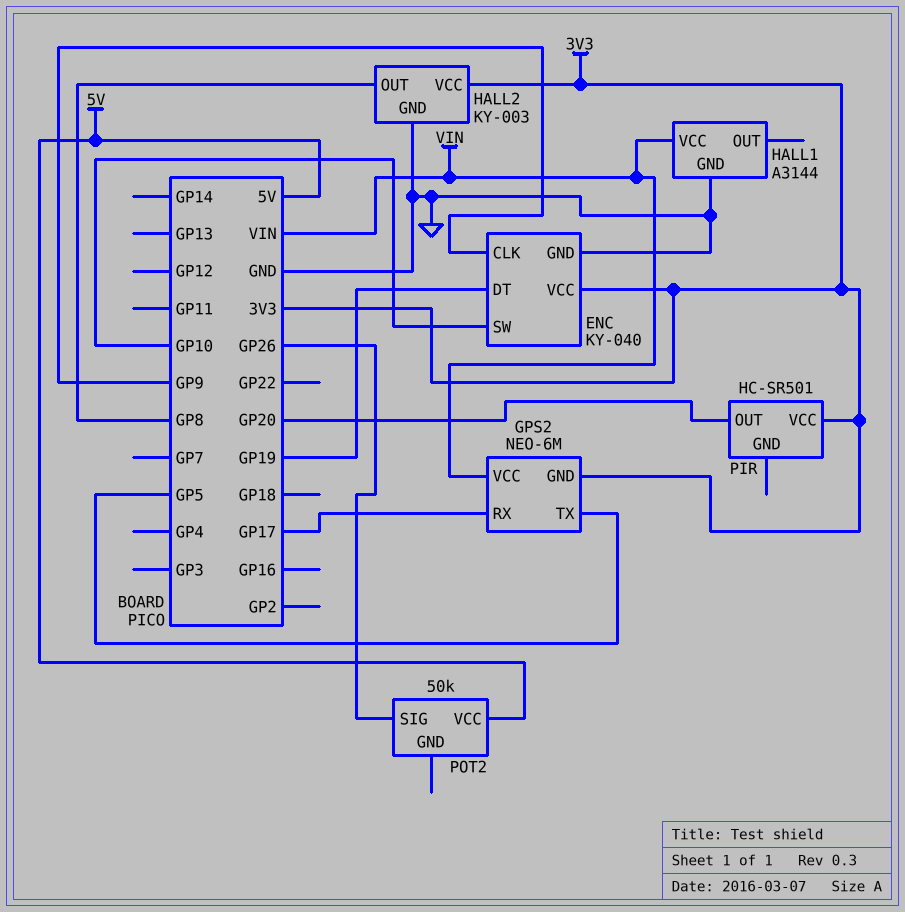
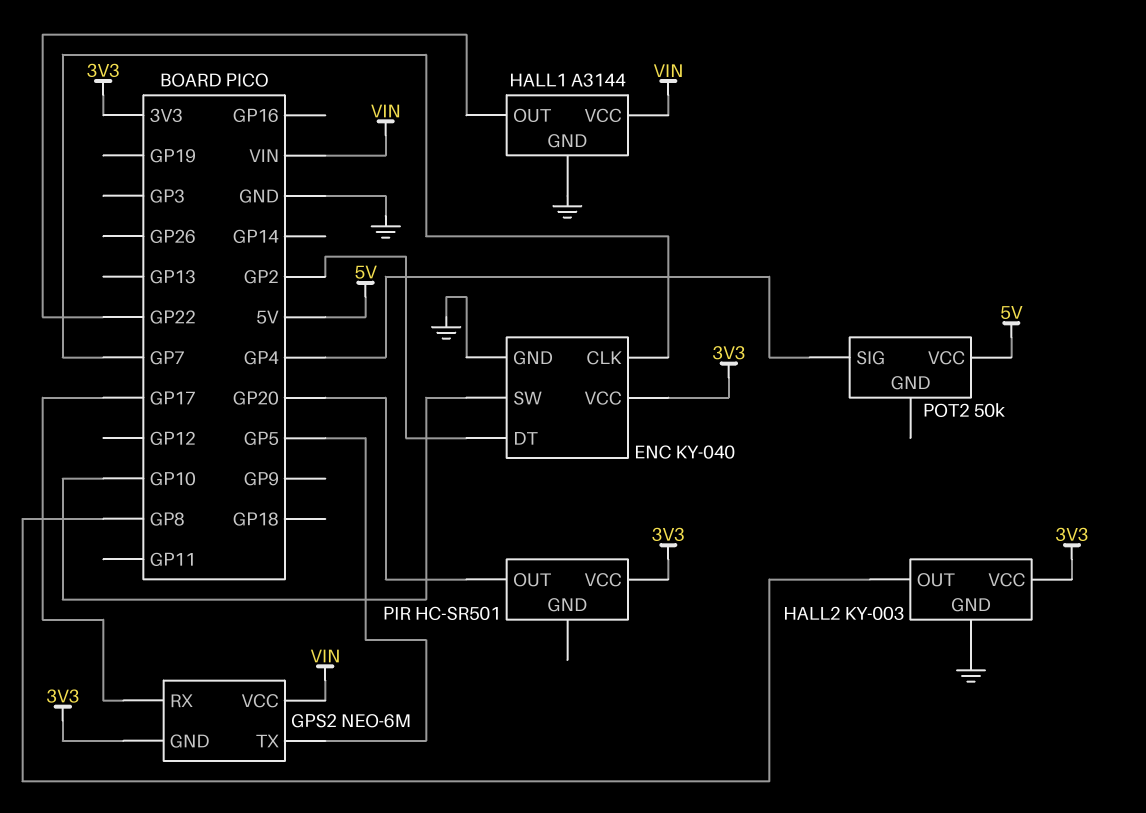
ENC pin CLK: GP9 -> GP7
ENC pin DT: GP19 -> GP2
HALL1 pin OUT: none -> GP22
POT2 pin SIG: GP26 -> GP4

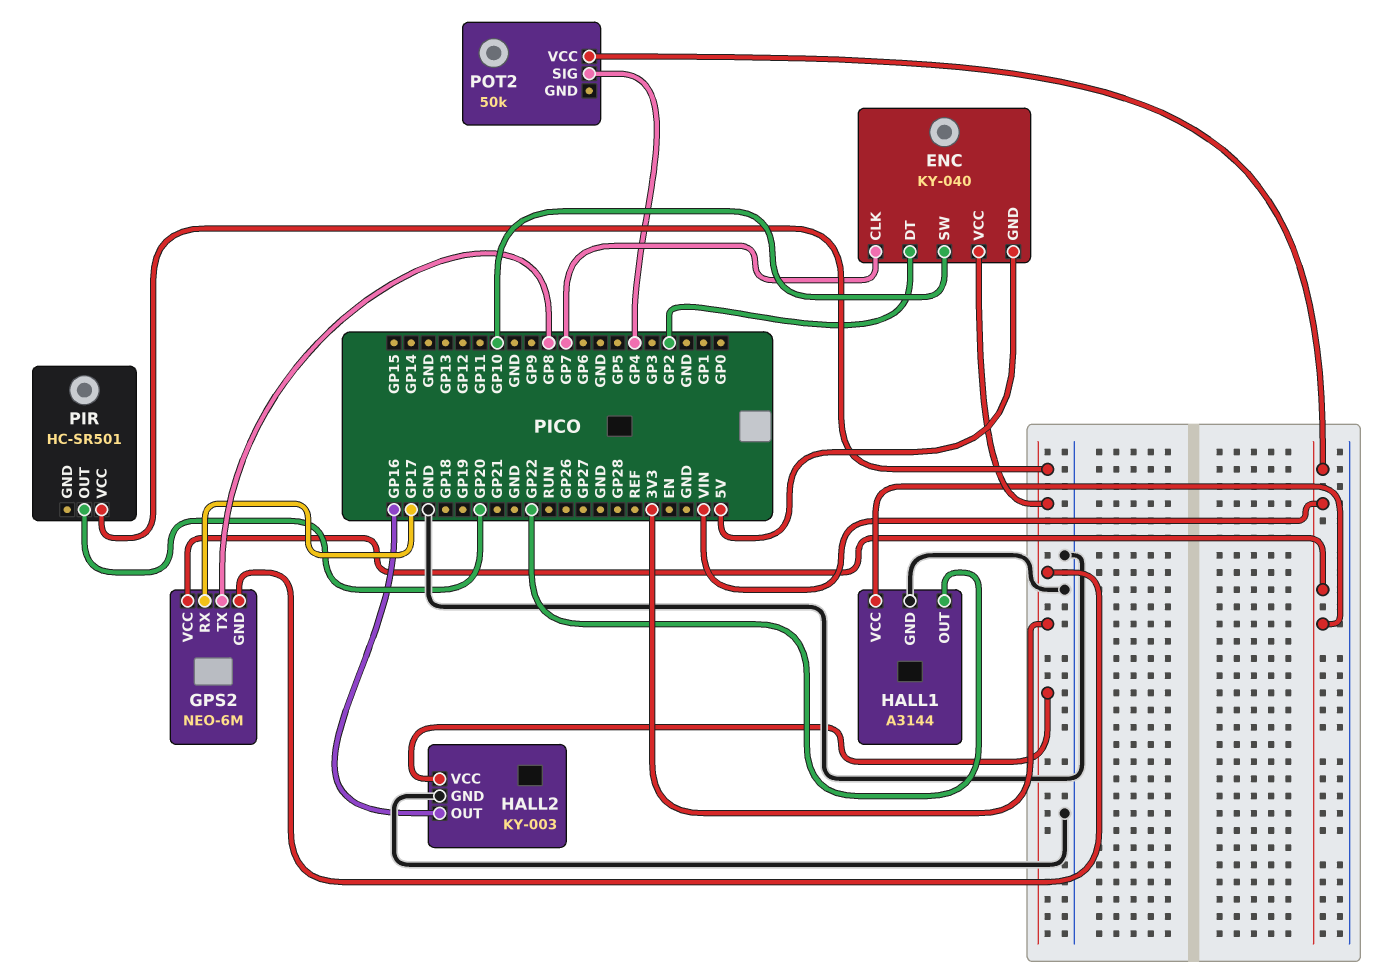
ENC pin GND: GND -> 5V
GPS2 pin TX: GP5 -> GP8
HALL2 pin OUT: GP8 -> GP16
POT2 pin VCC: 5V -> VIN

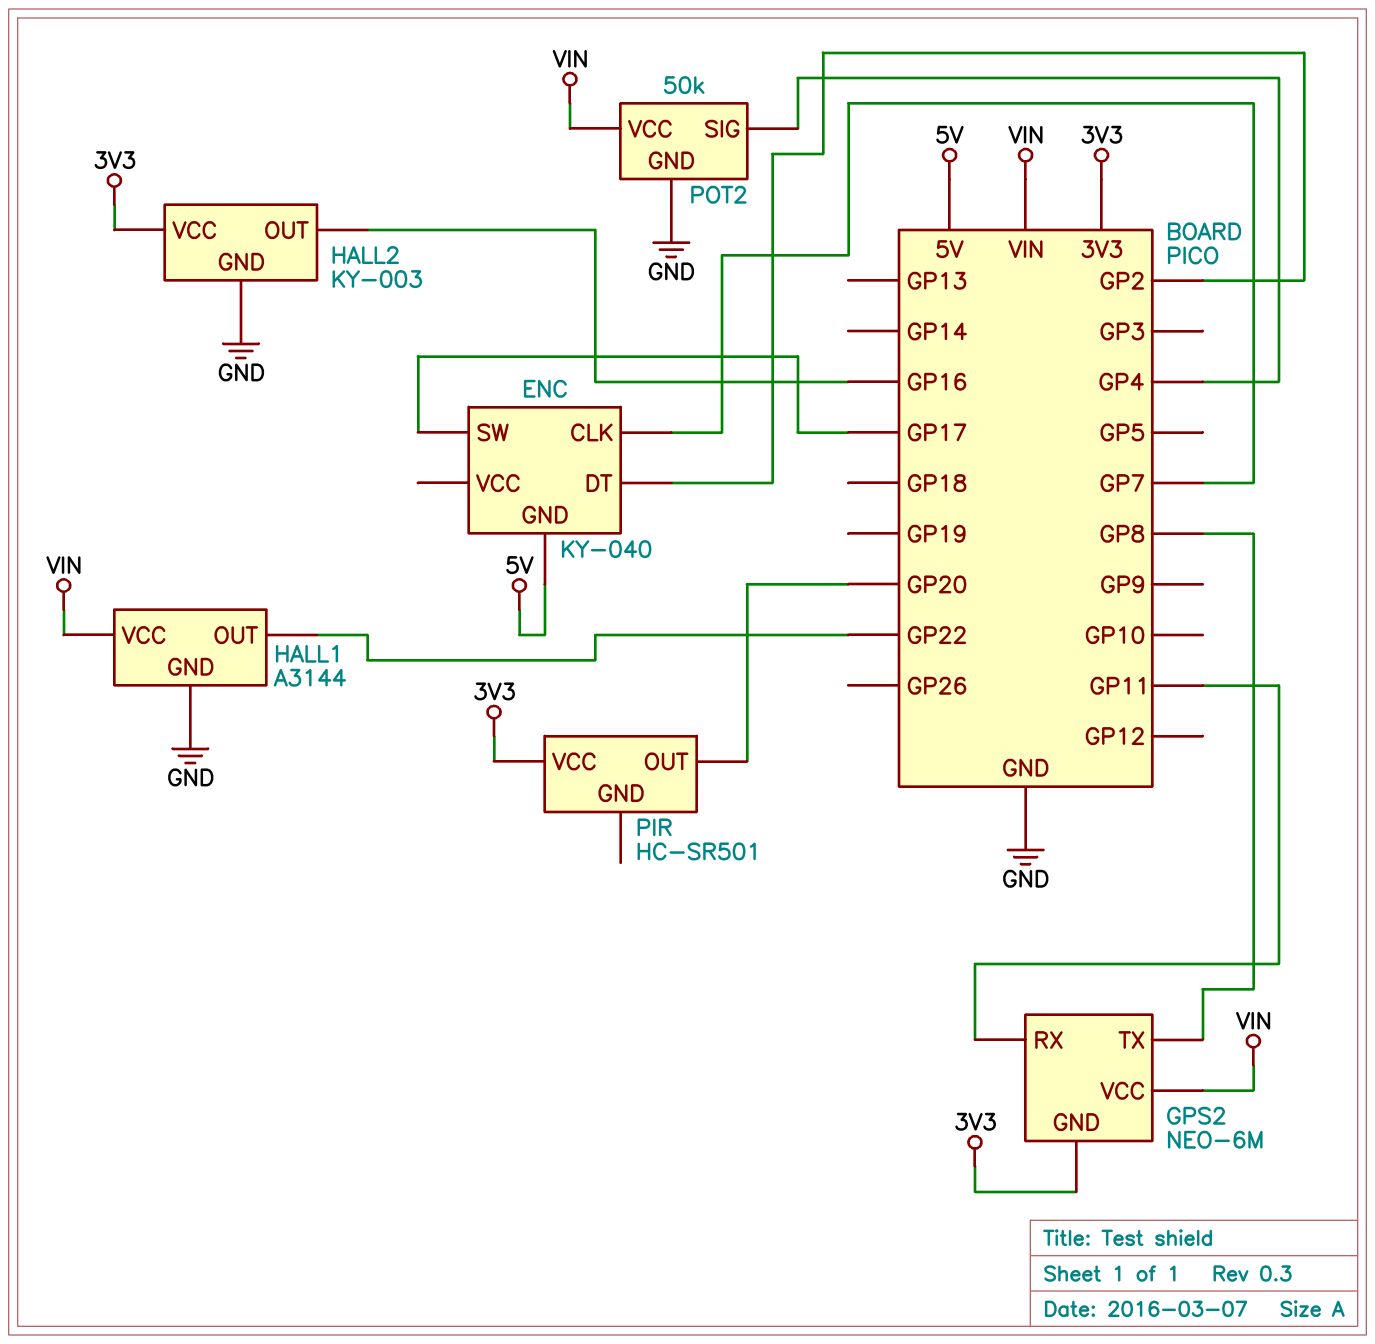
ENC pin SW: GP10 -> GP17
ENC pin VCC: 3V3 -> none
GPS2 pin RX: GP17 -> GP11
POT2 pin GND: none -> GND

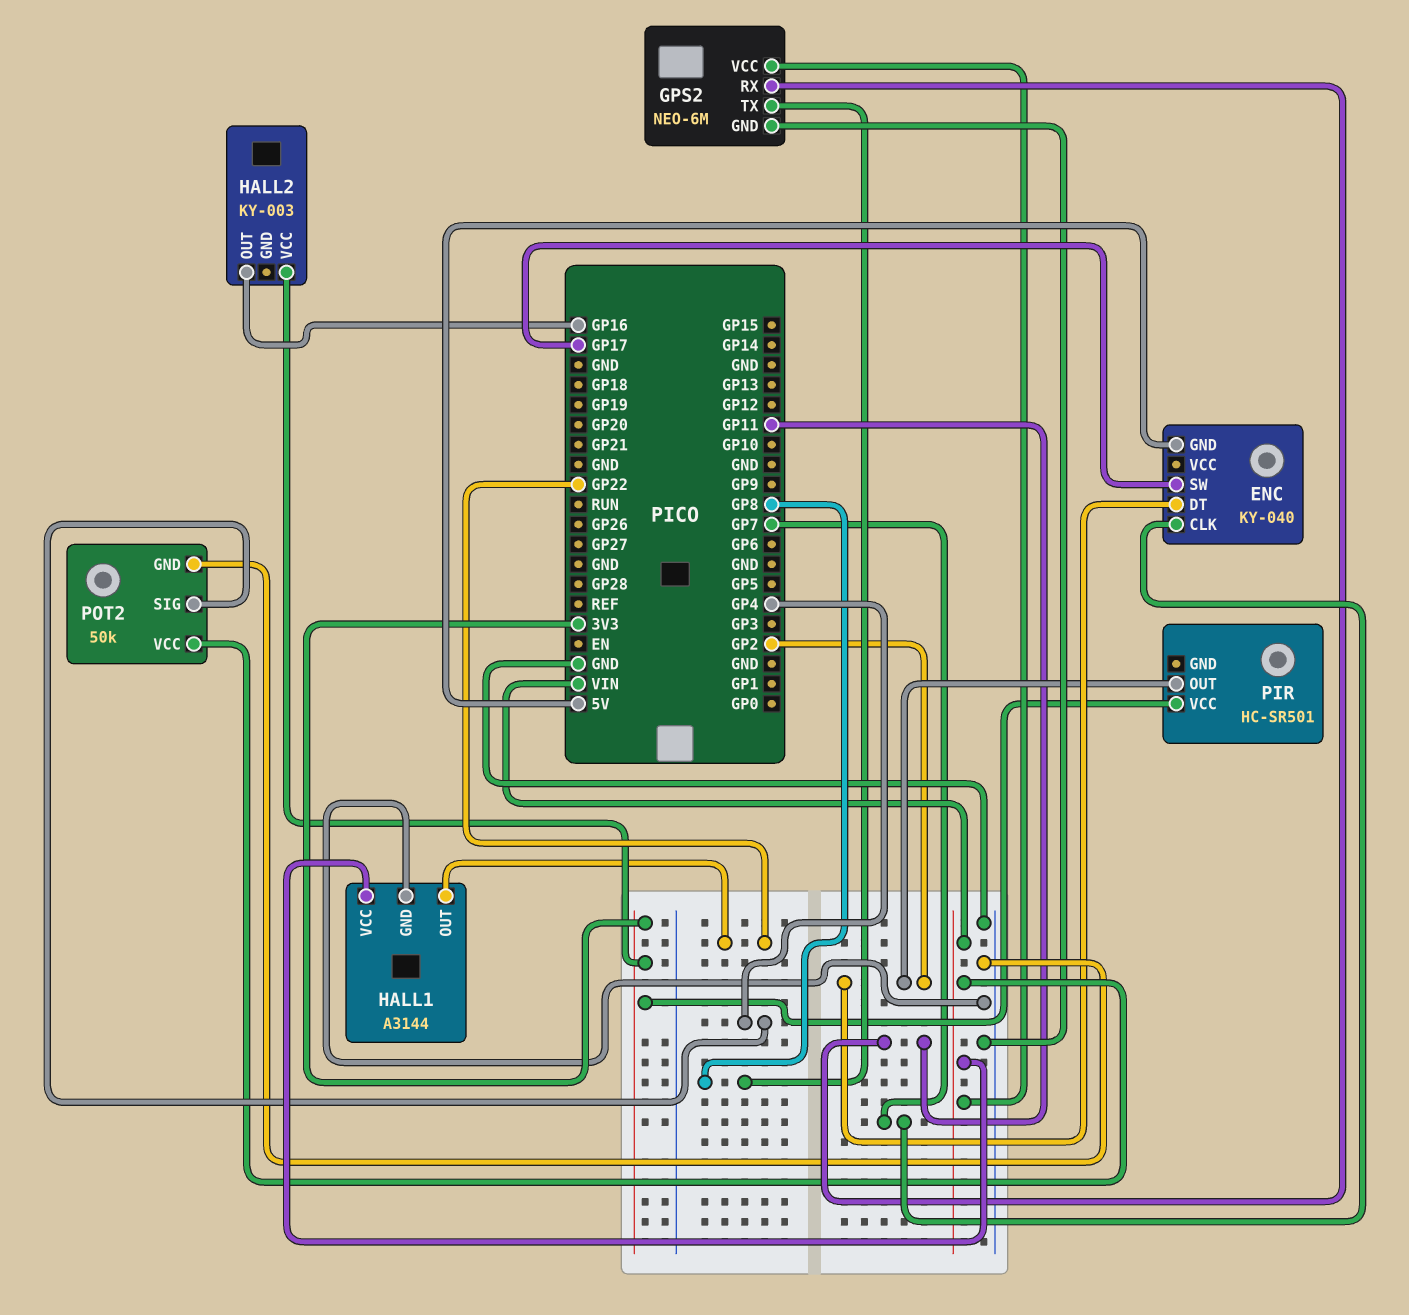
GPS2 pin GND: 3V3 -> GND
HALL2 pin GND: GND -> none
PIR pin OUT: GP20 -> GP2

